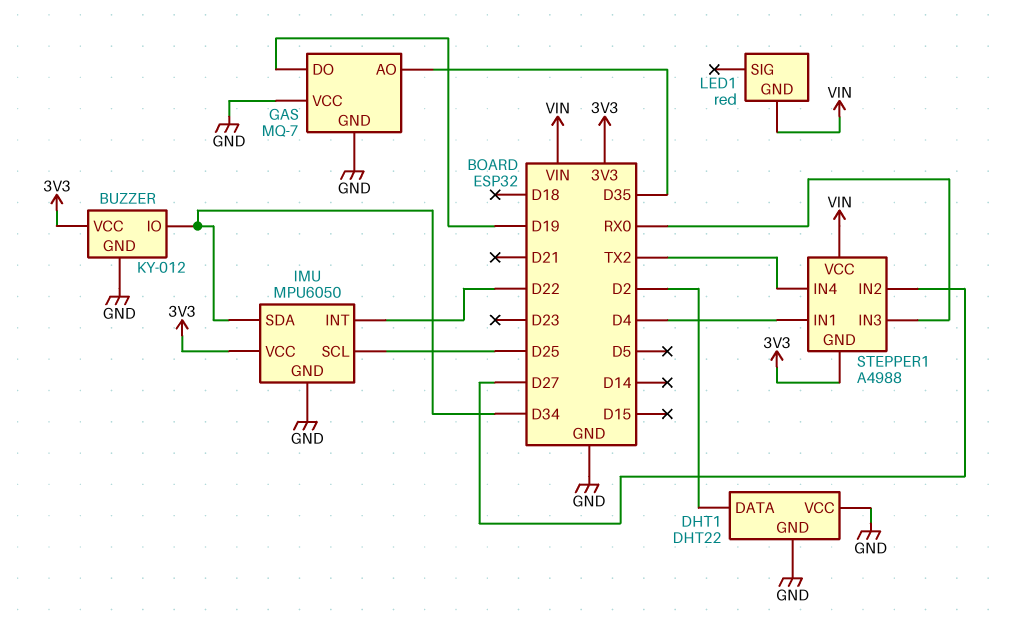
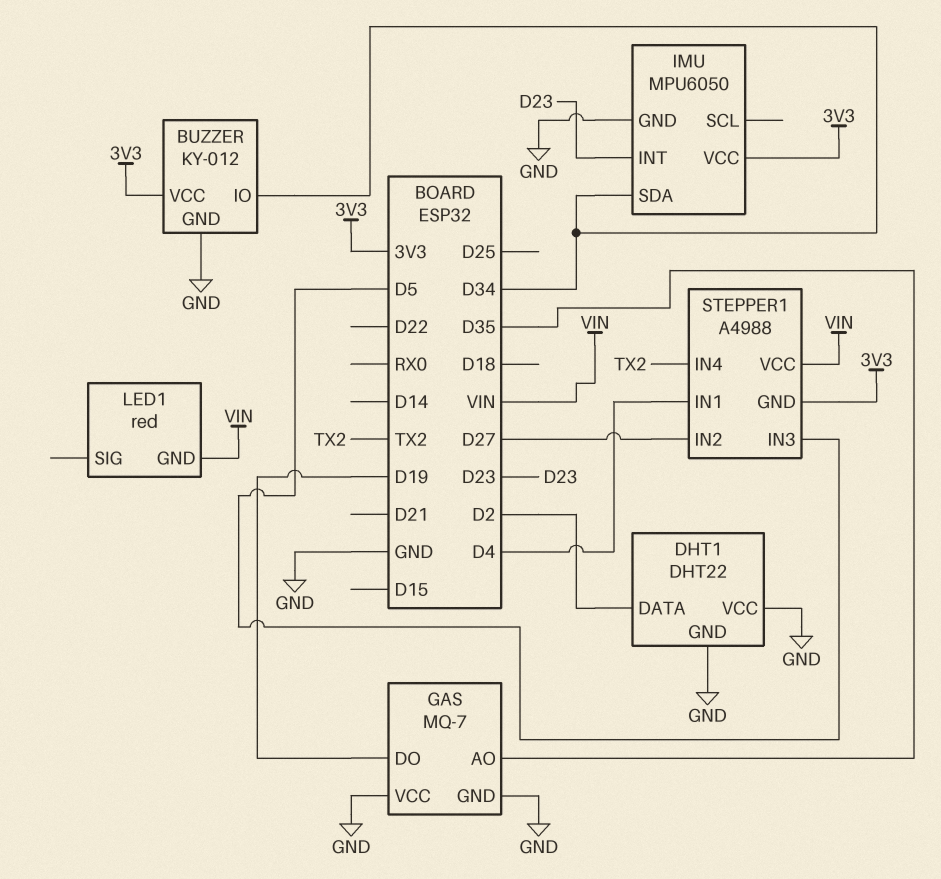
IMU pin INT: D22 -> D23
IMU pin SCL: D25 -> none
STEPPER1 pin IN3: RX0 -> D5

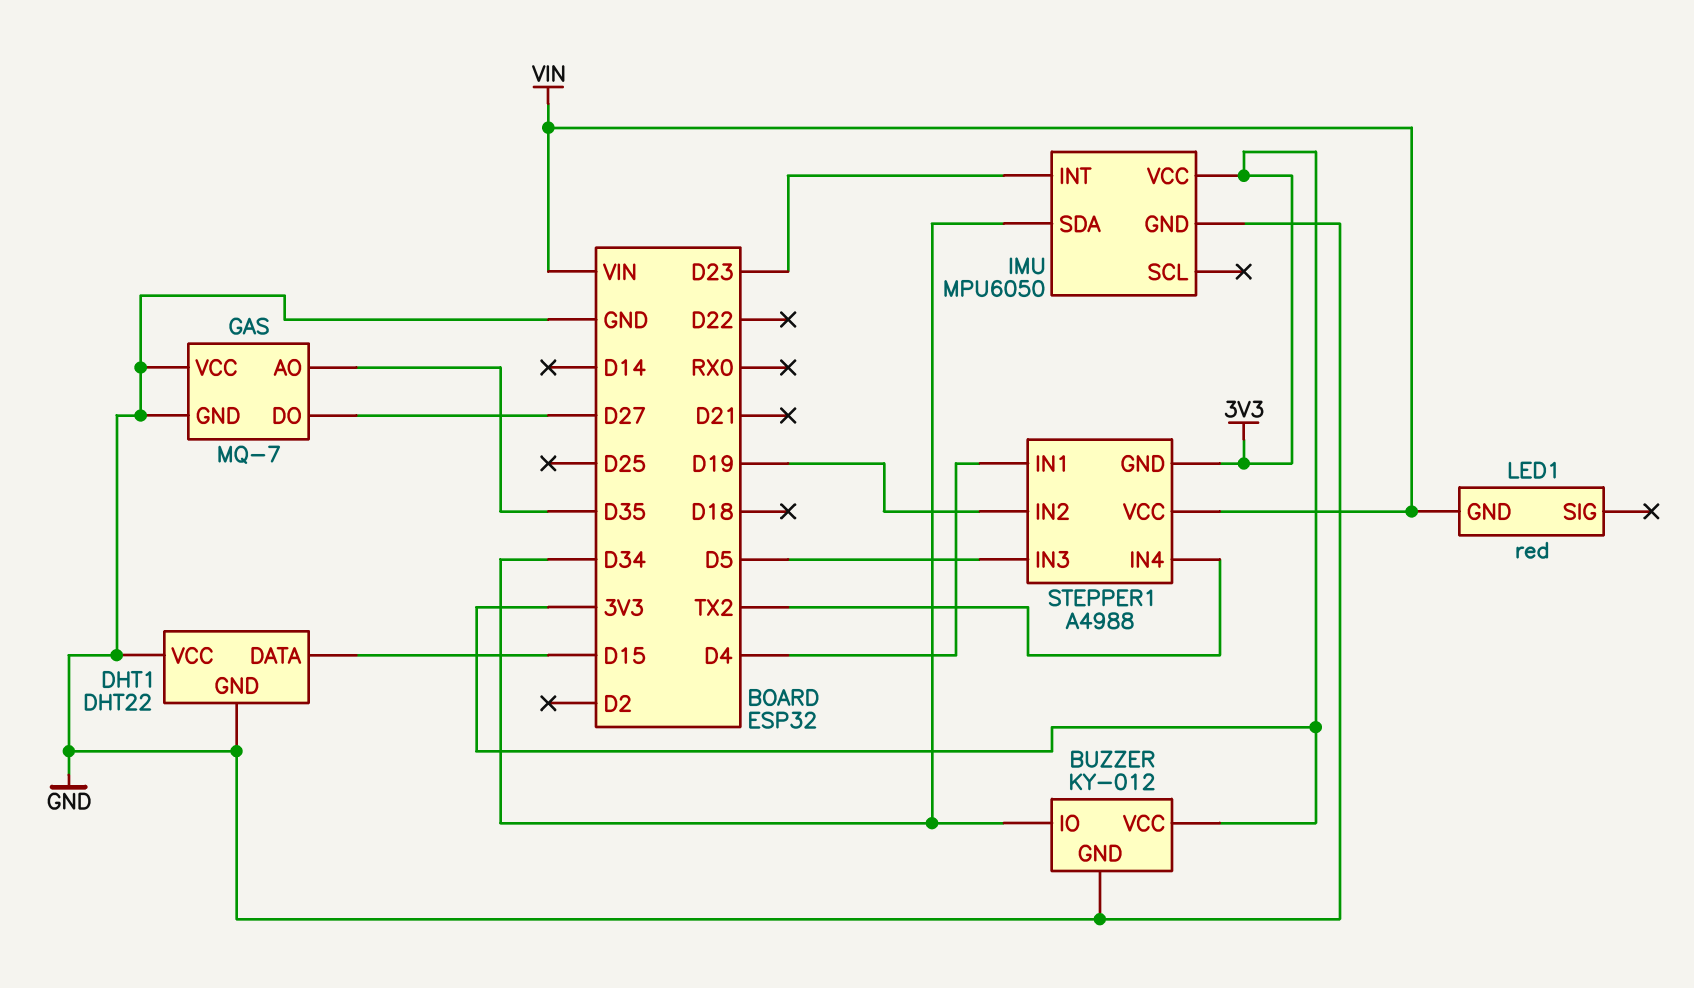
DHT1 pin DATA: D2 -> D15
GAS pin DO: D19 -> D27
STEPPER1 pin IN2: D27 -> D19

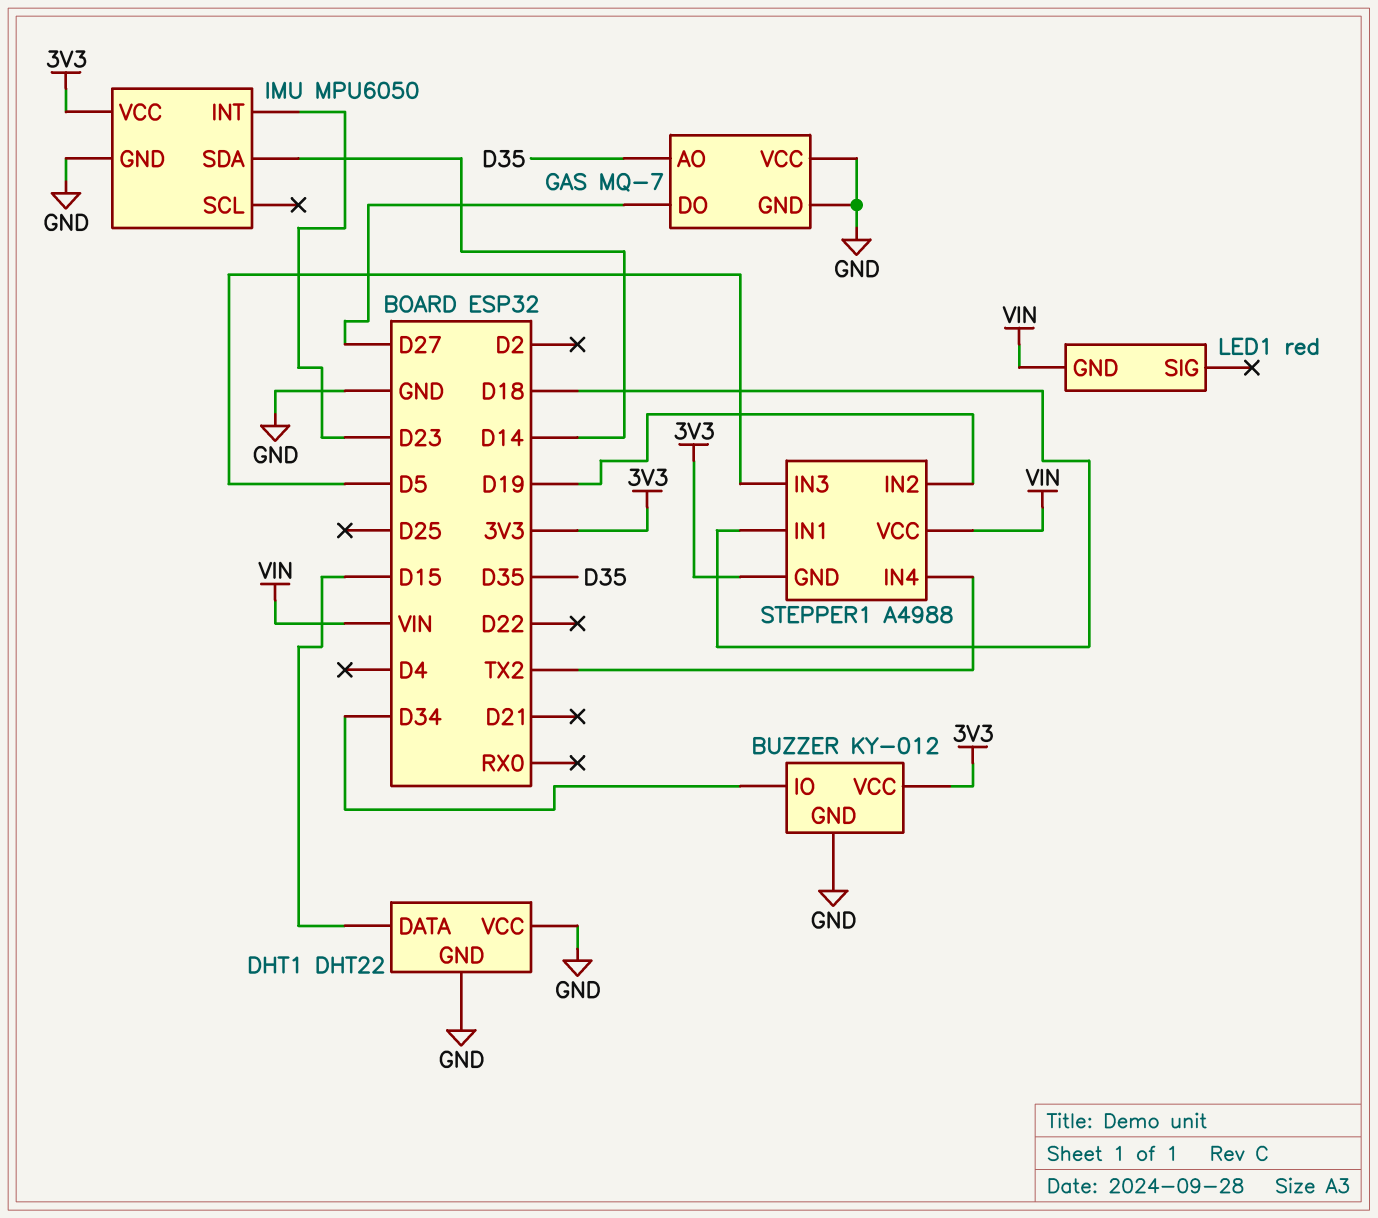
IMU pin SDA: D34 -> D14
STEPPER1 pin IN1: D4 -> D18

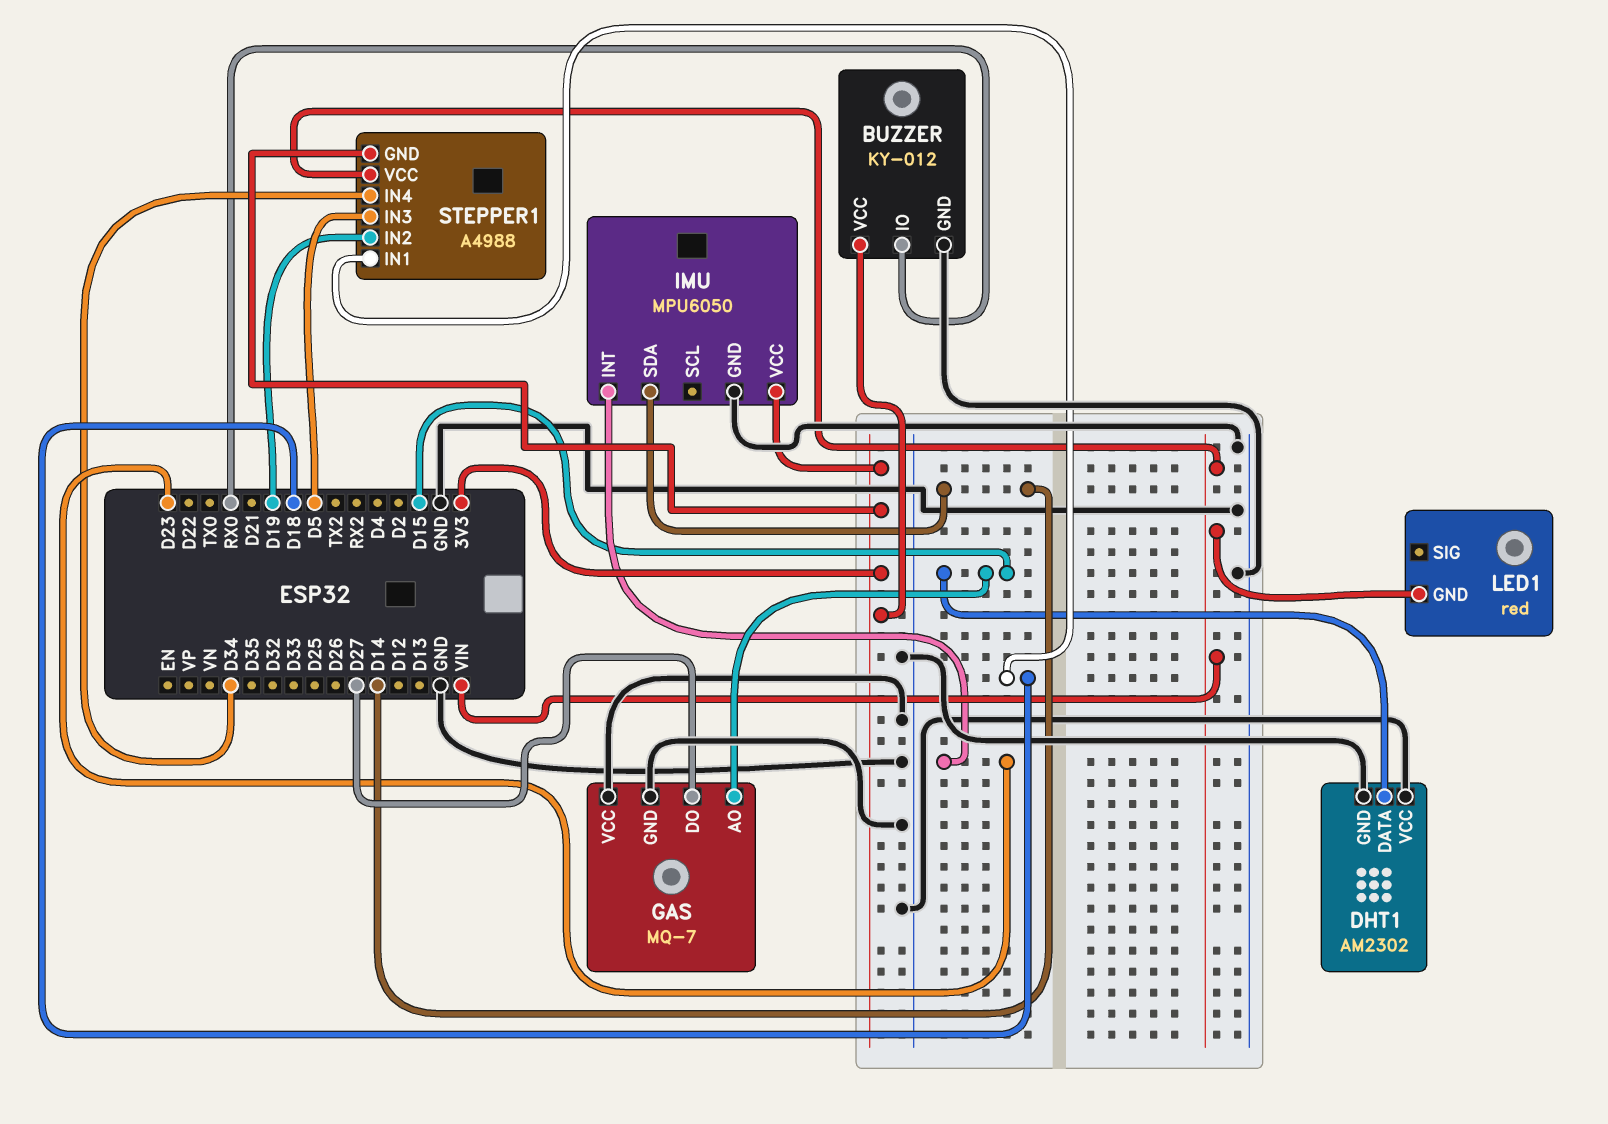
BUZZER pin IO: D34 -> RX0
DHT1: DHT22 -> AM2302
GAS pin AO: D35 -> D15
STEPPER1 pin IN4: TX2 -> D34

